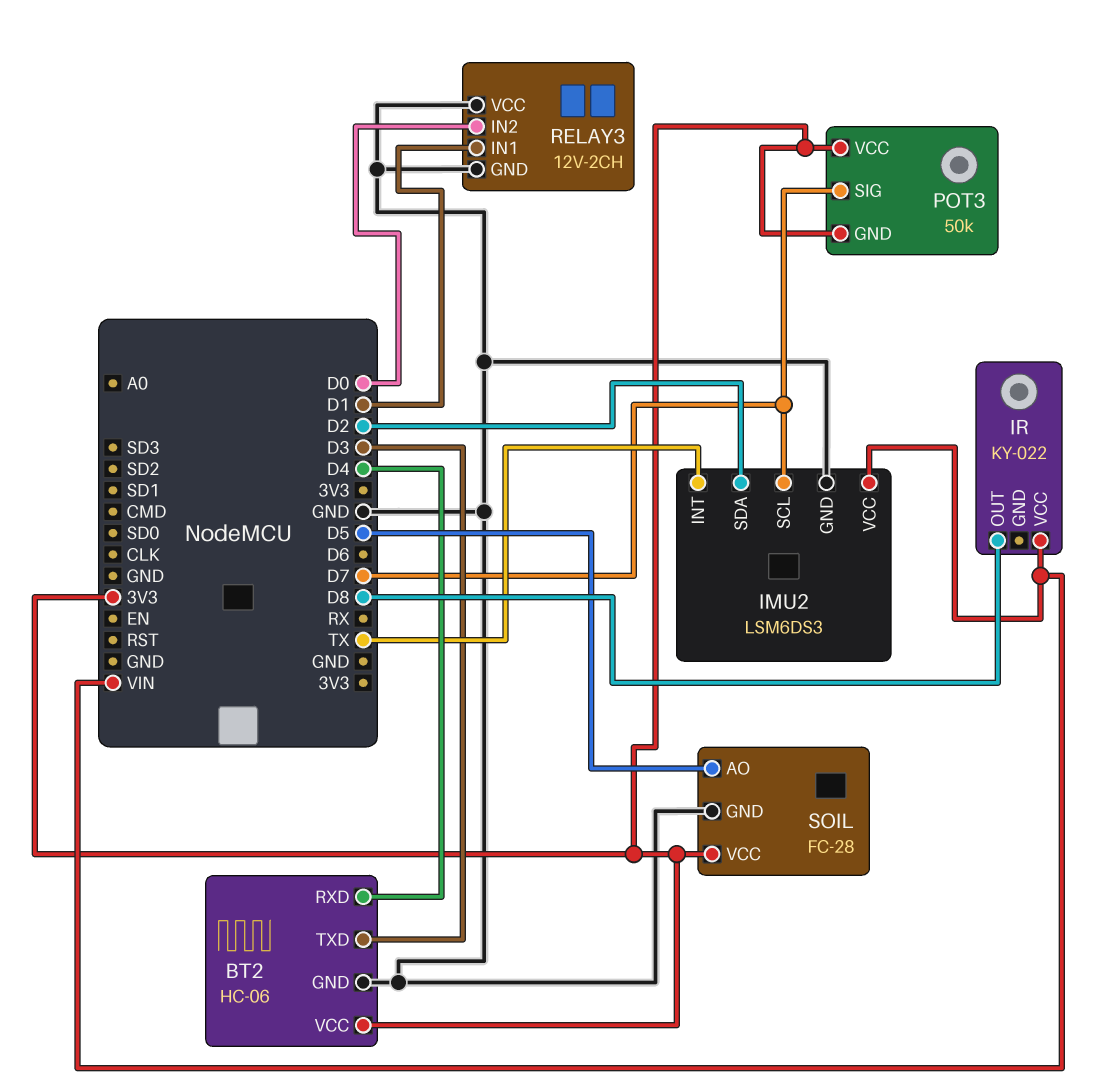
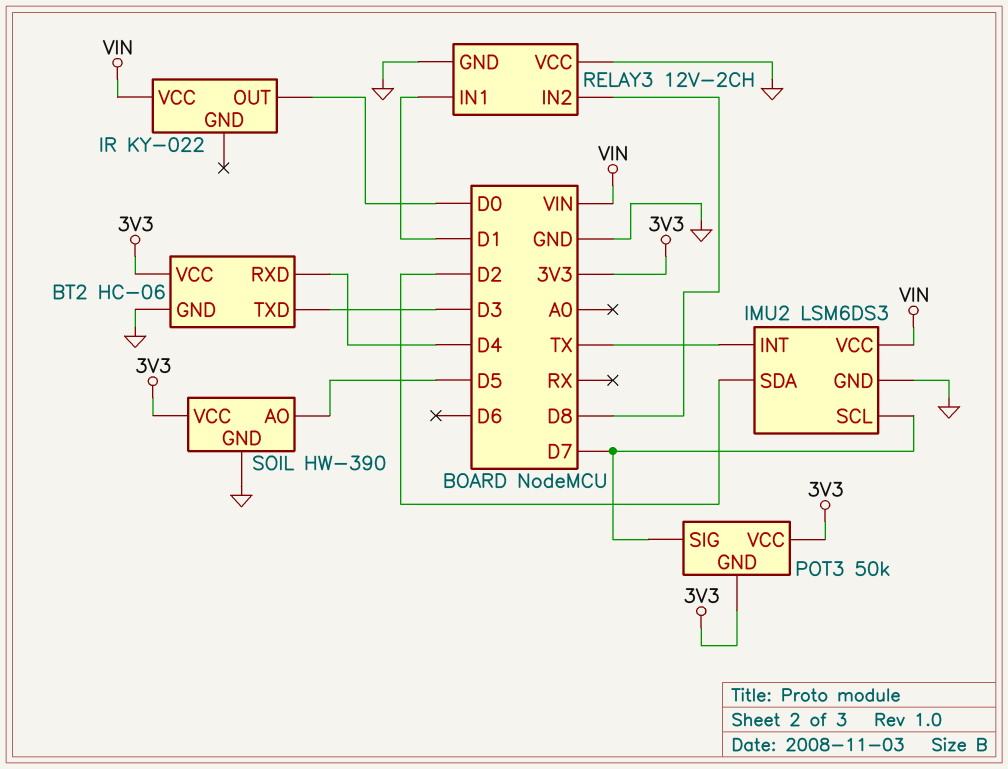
IR pin OUT: D8 -> D0
RELAY3 pin IN2: D0 -> D8
SOIL: FC-28 -> HW-390

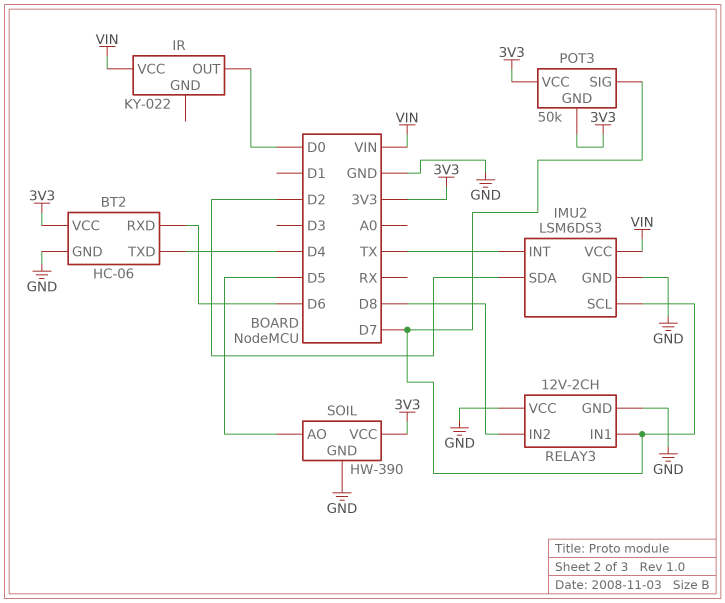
BT2 pin RXD: D4 -> D6
BT2 pin TXD: D3 -> D4
RELAY3 pin IN1: D1 -> D7

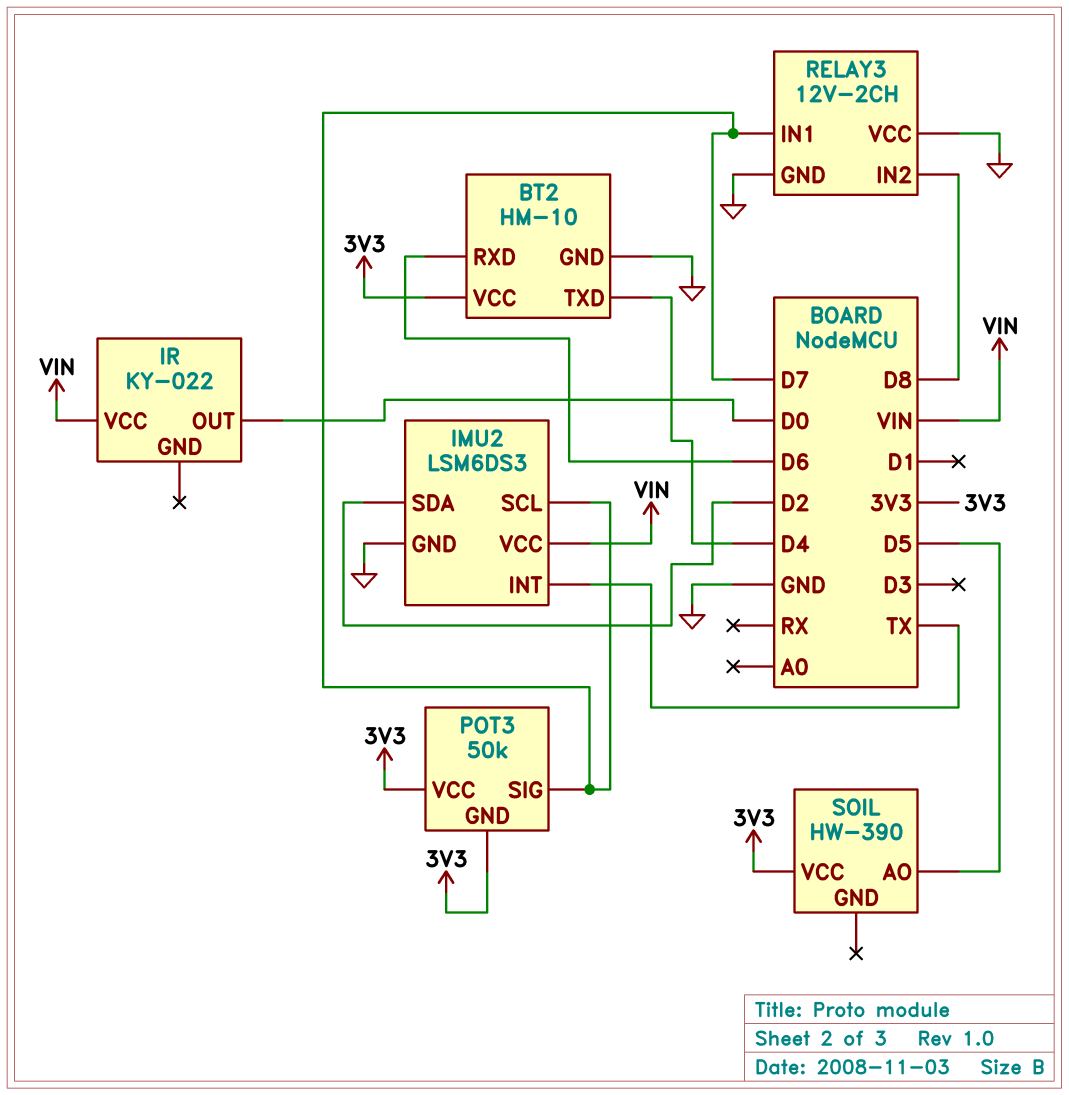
BT2: HC-06 -> HM-10
SOIL pin GND: GND -> none

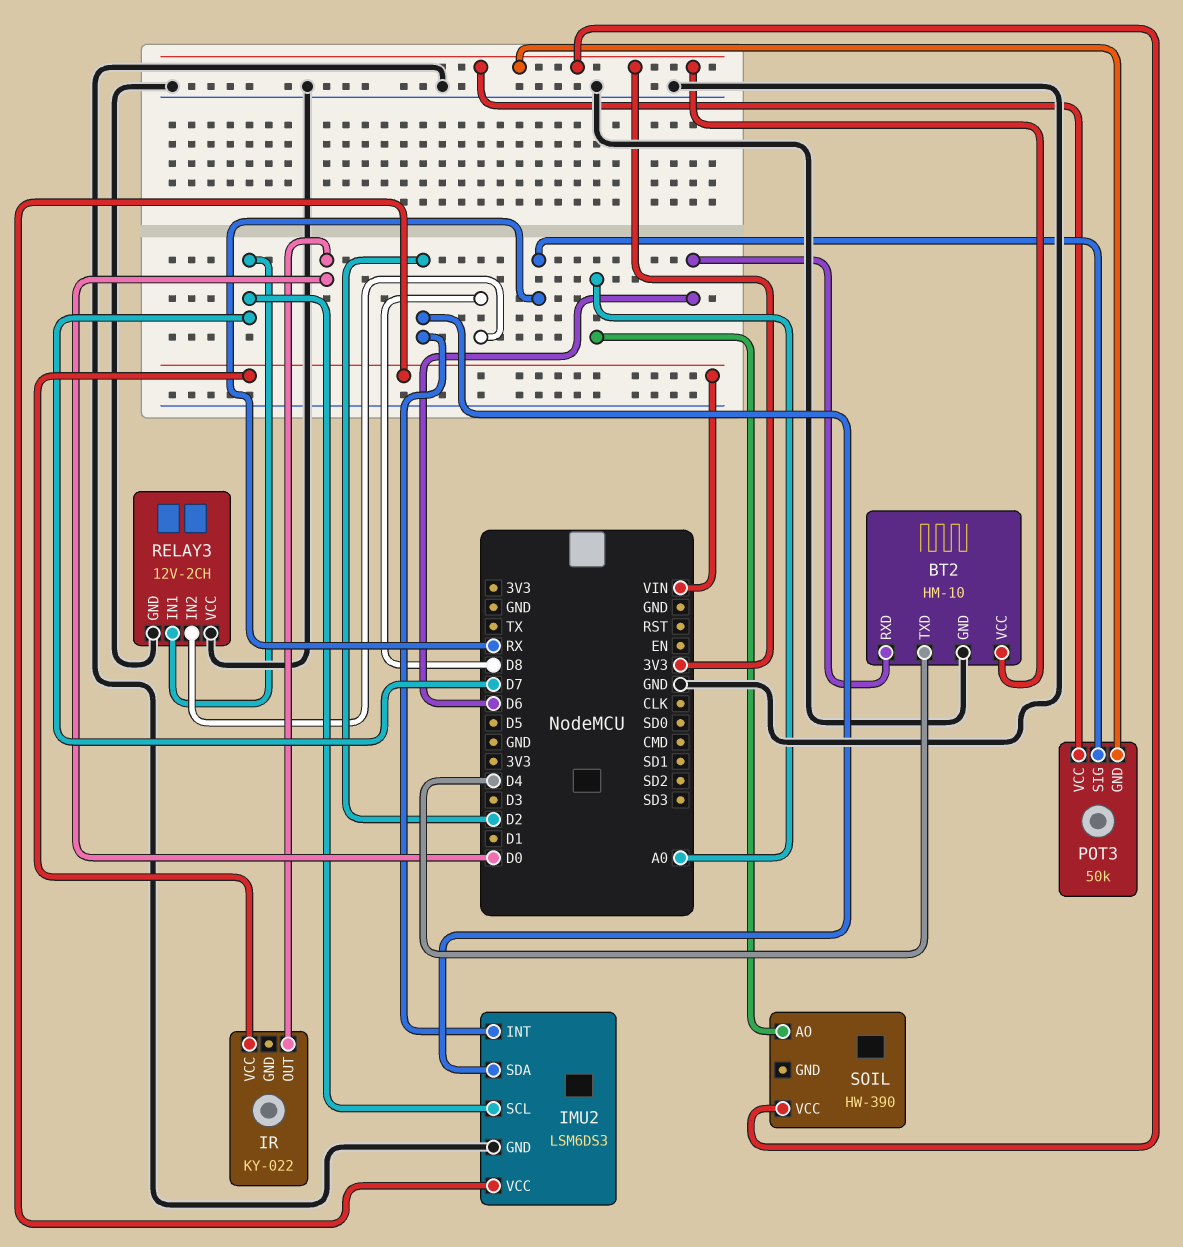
IMU2 pin INT: TX -> D2
POT3 pin SIG: D7 -> RX
SOIL pin AO: D5 -> A0

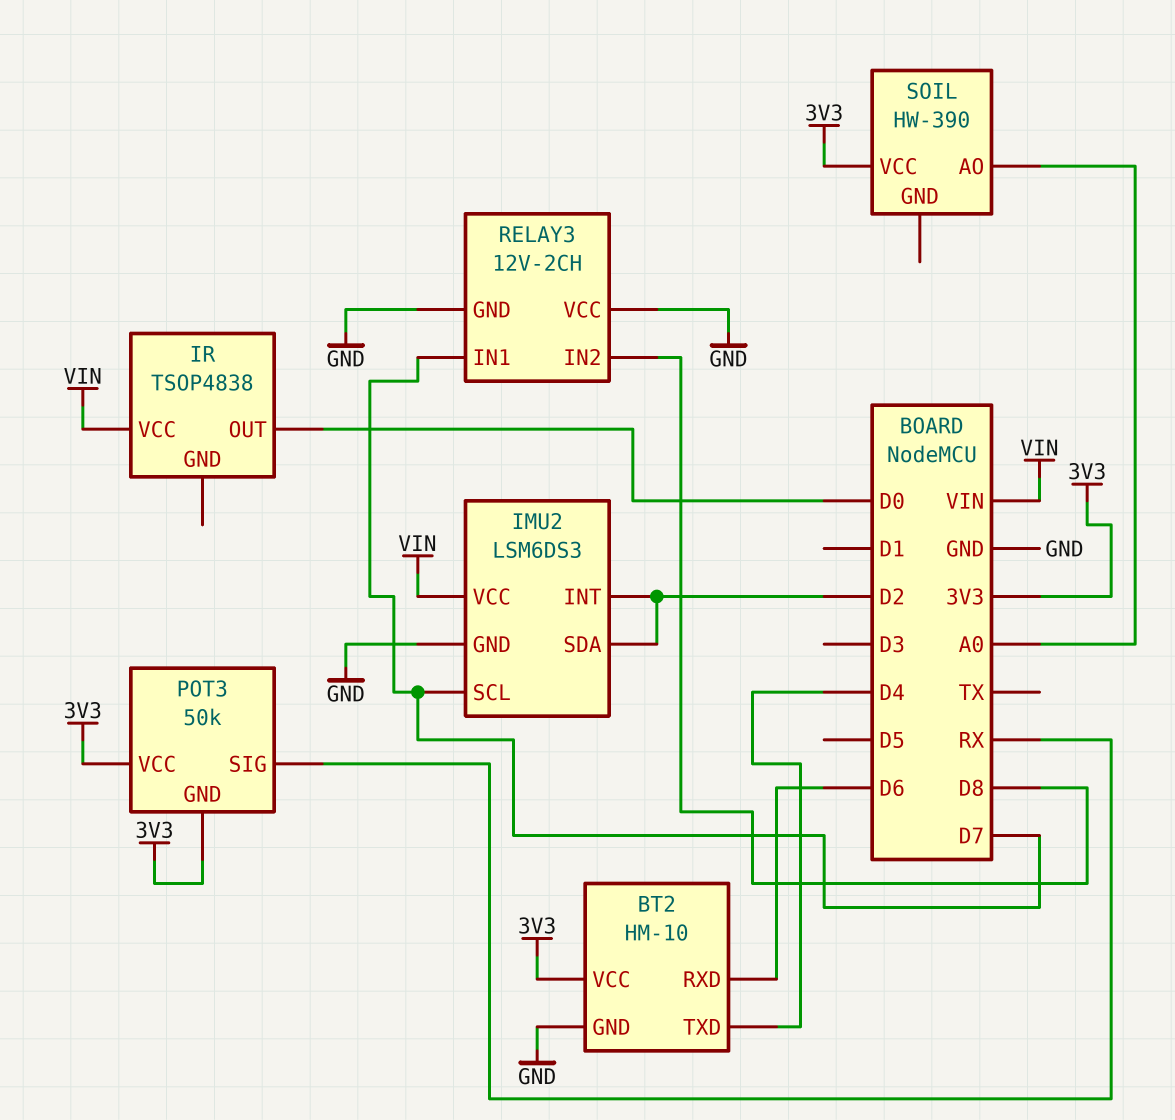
IR: KY-022 -> TSOP4838

